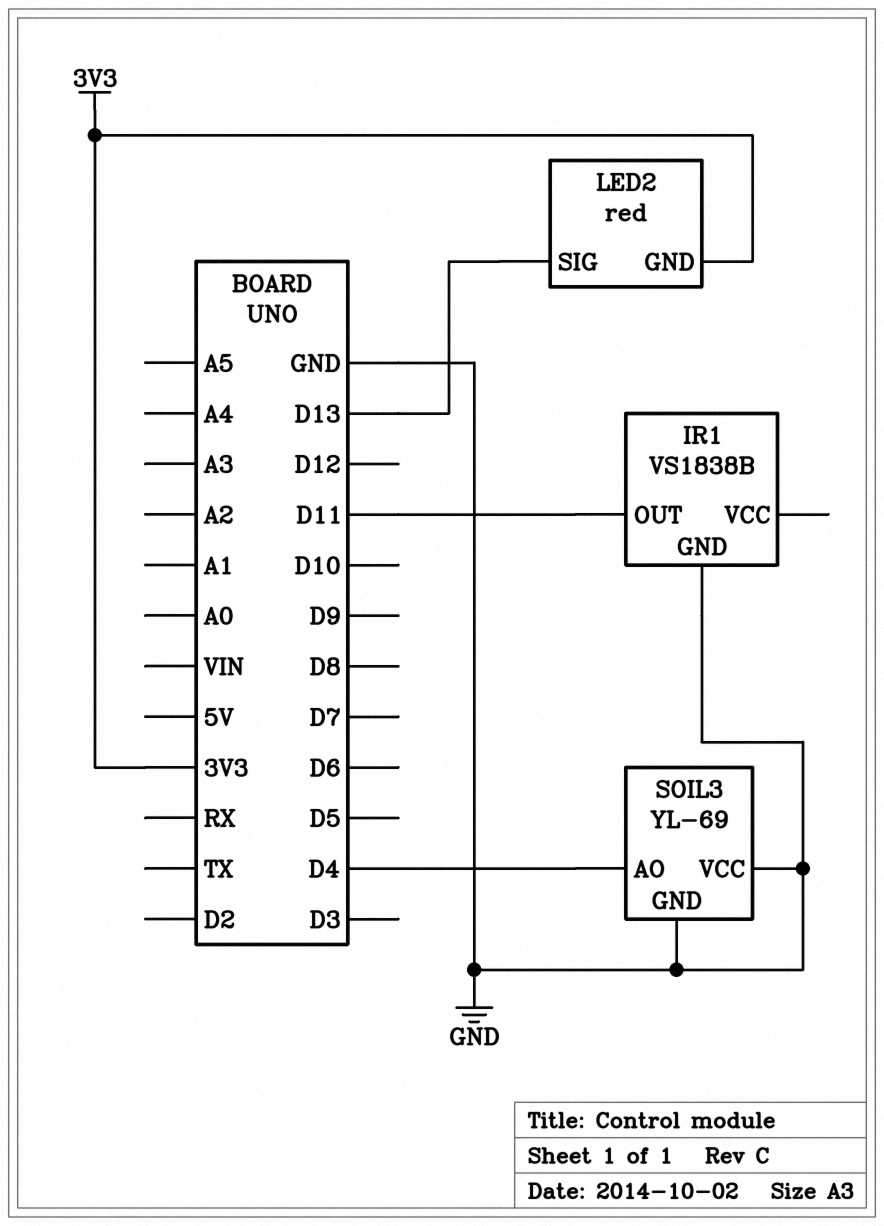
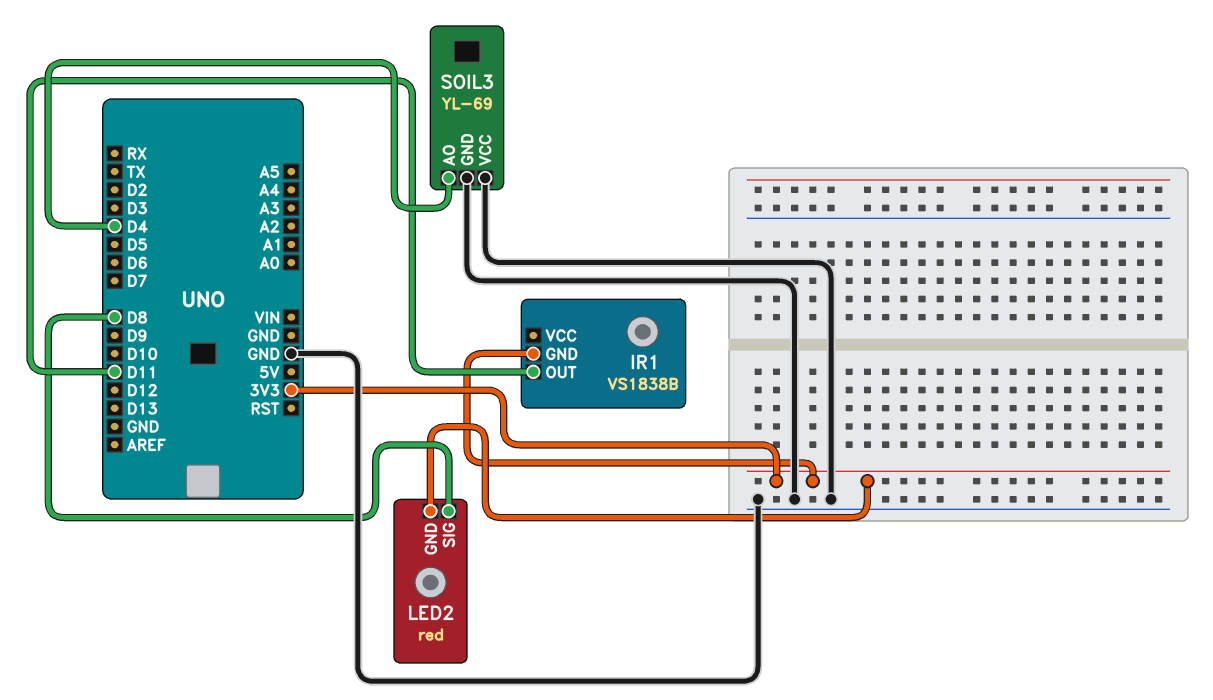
IR1 pin GND: GND -> 3V3
LED2 pin SIG: D13 -> D8

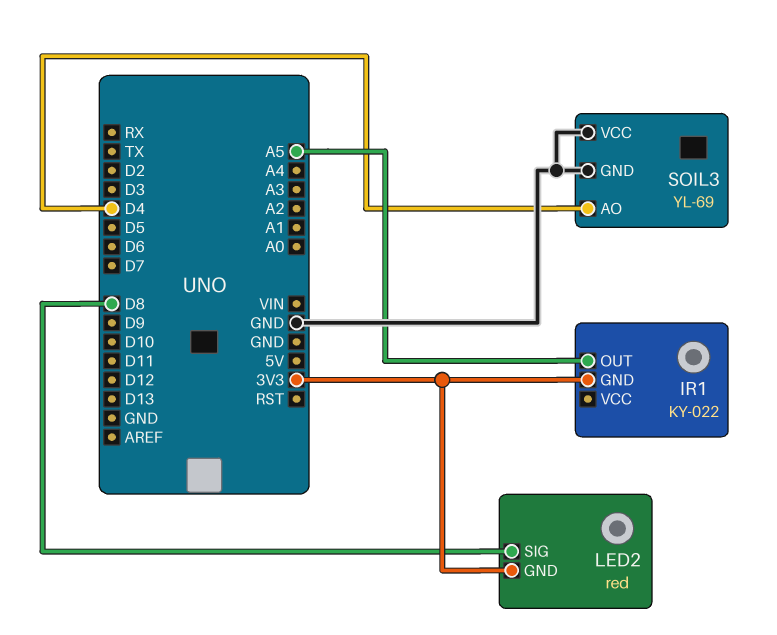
IR1: VS1838B -> KY-022
IR1 pin OUT: D11 -> A5

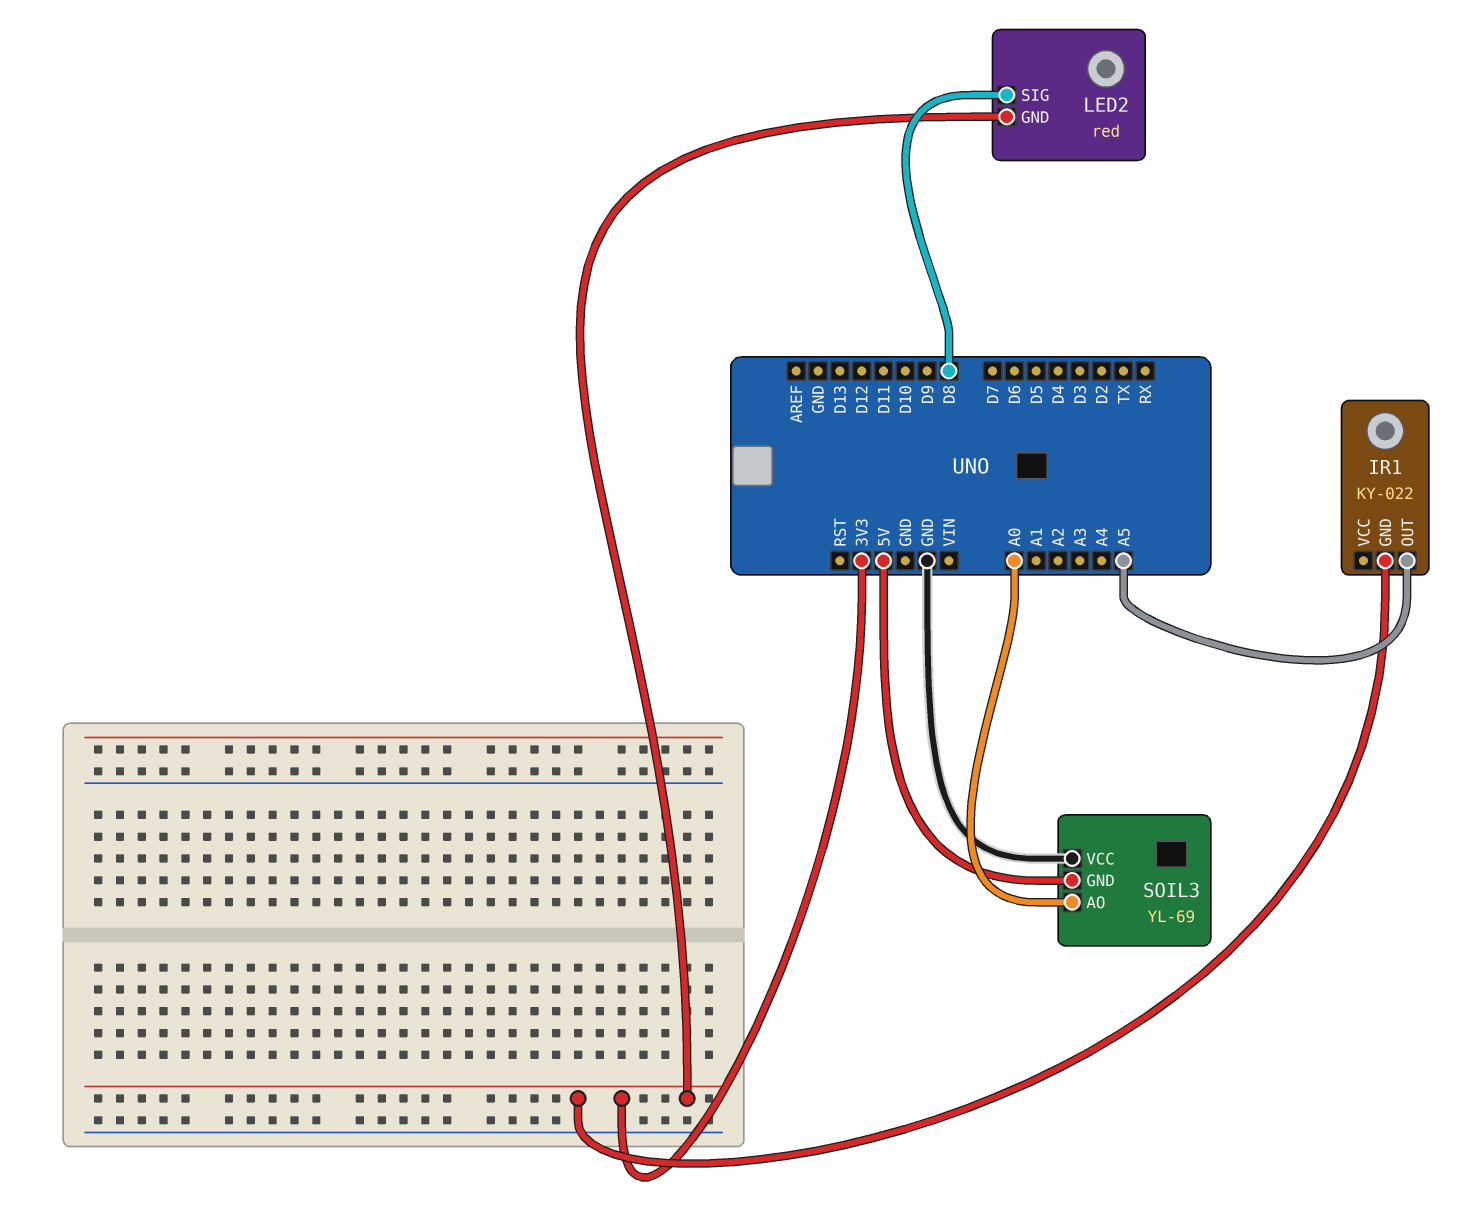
SOIL3 pin AO: D4 -> A0
SOIL3 pin GND: GND -> 5V

